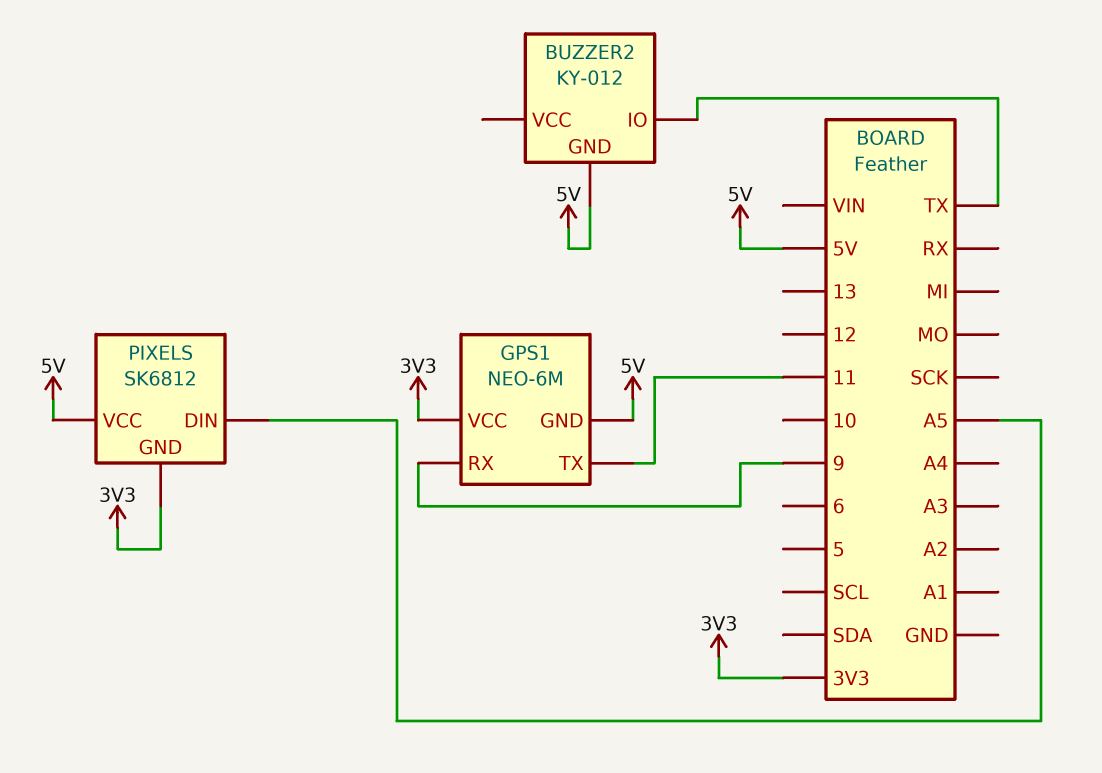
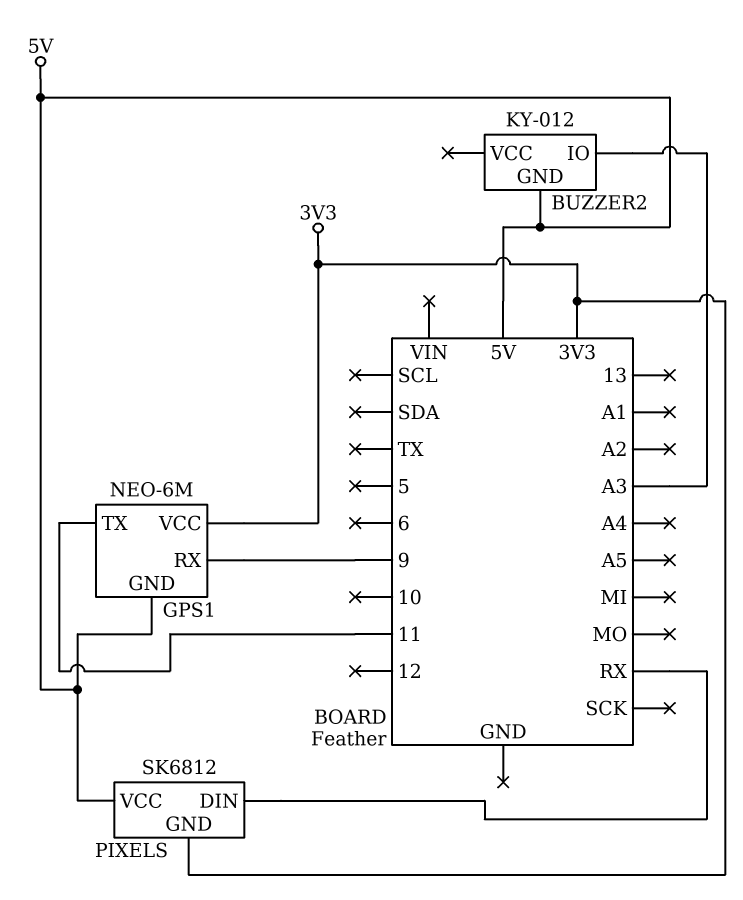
BUZZER2 pin IO: TX -> A3
PIXELS pin DIN: A5 -> RX

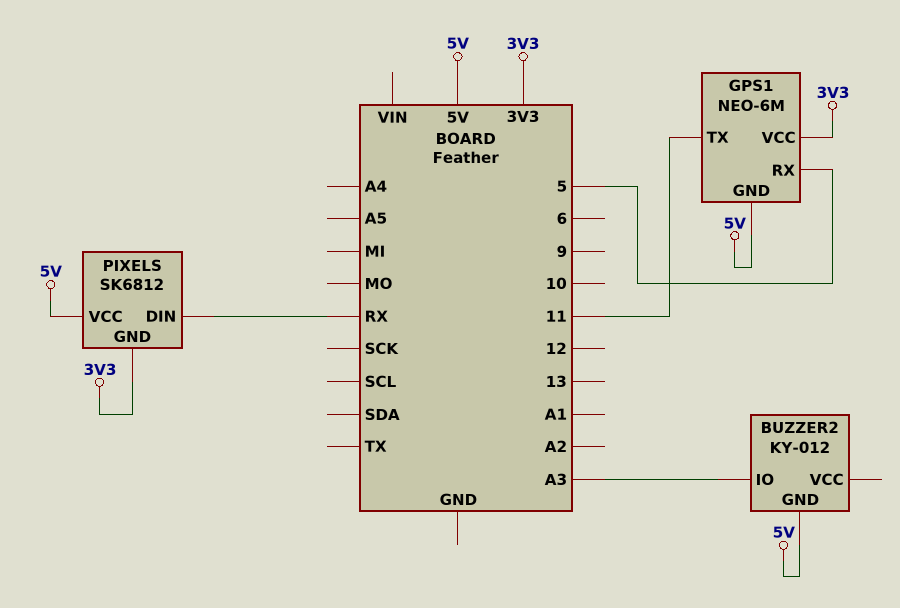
GPS1 pin RX: 9 -> 5

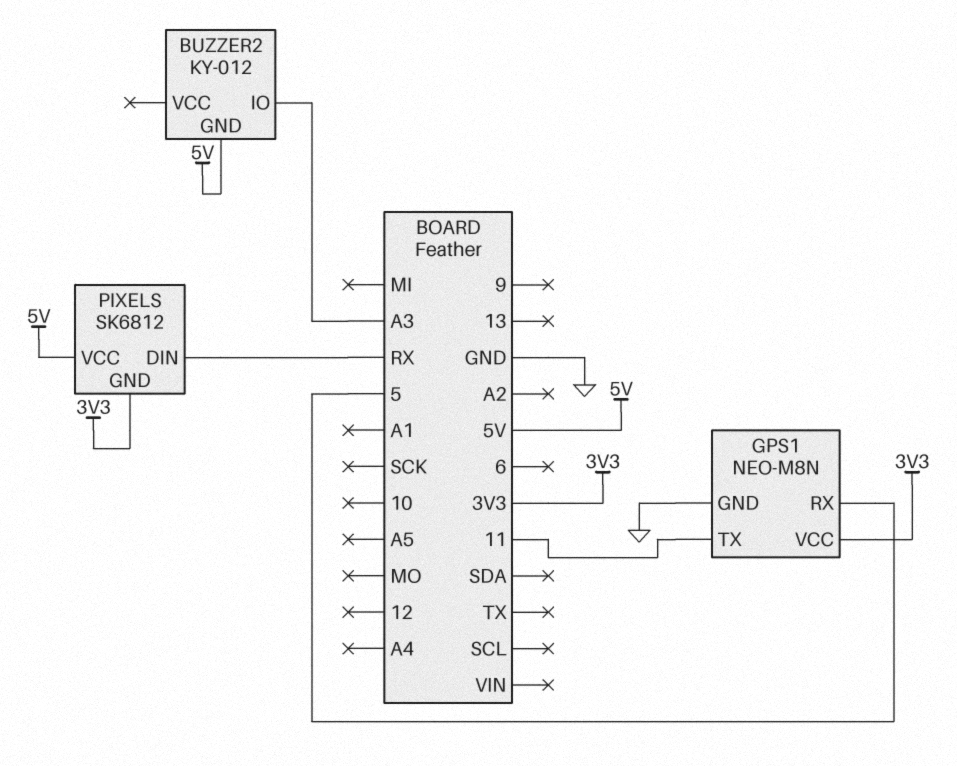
GPS1: NEO-6M -> NEO-M8N
GPS1 pin GND: 5V -> GND

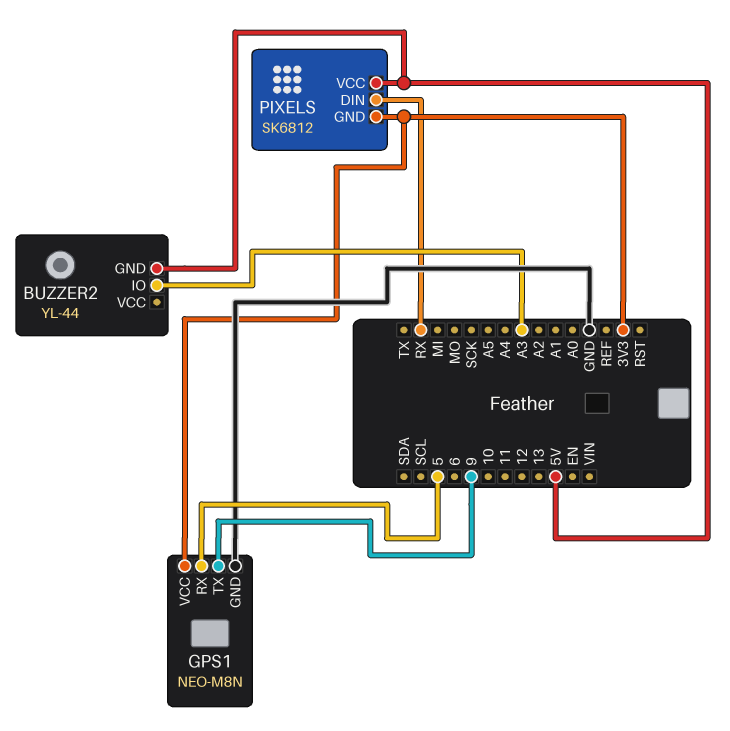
BUZZER2: KY-012 -> YL-44
GPS1 pin TX: 11 -> 9

